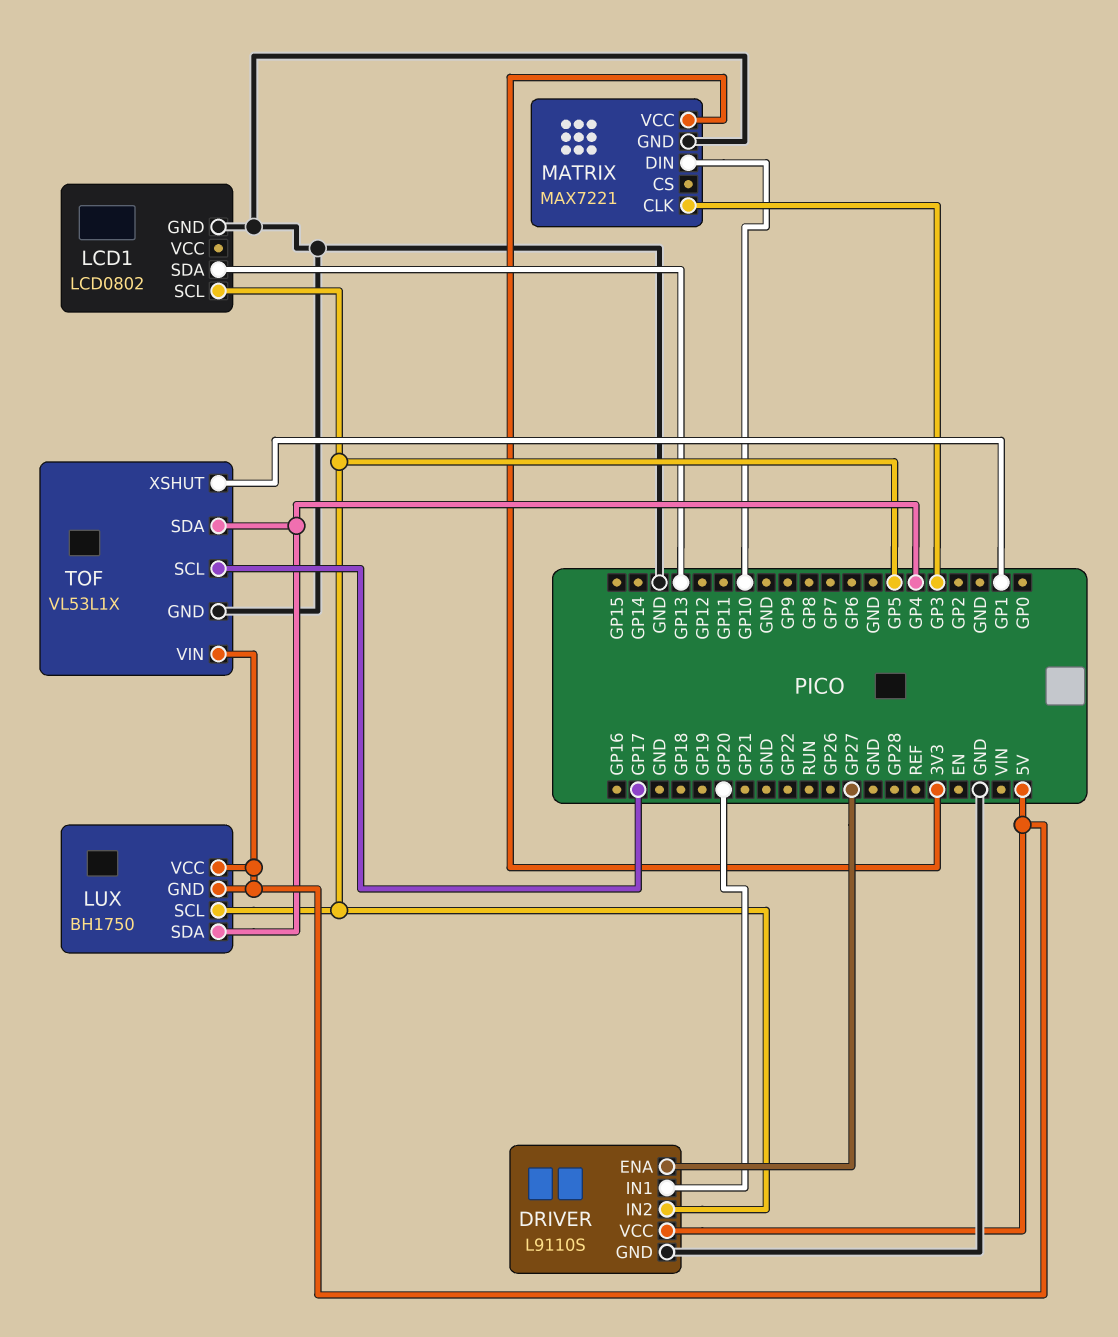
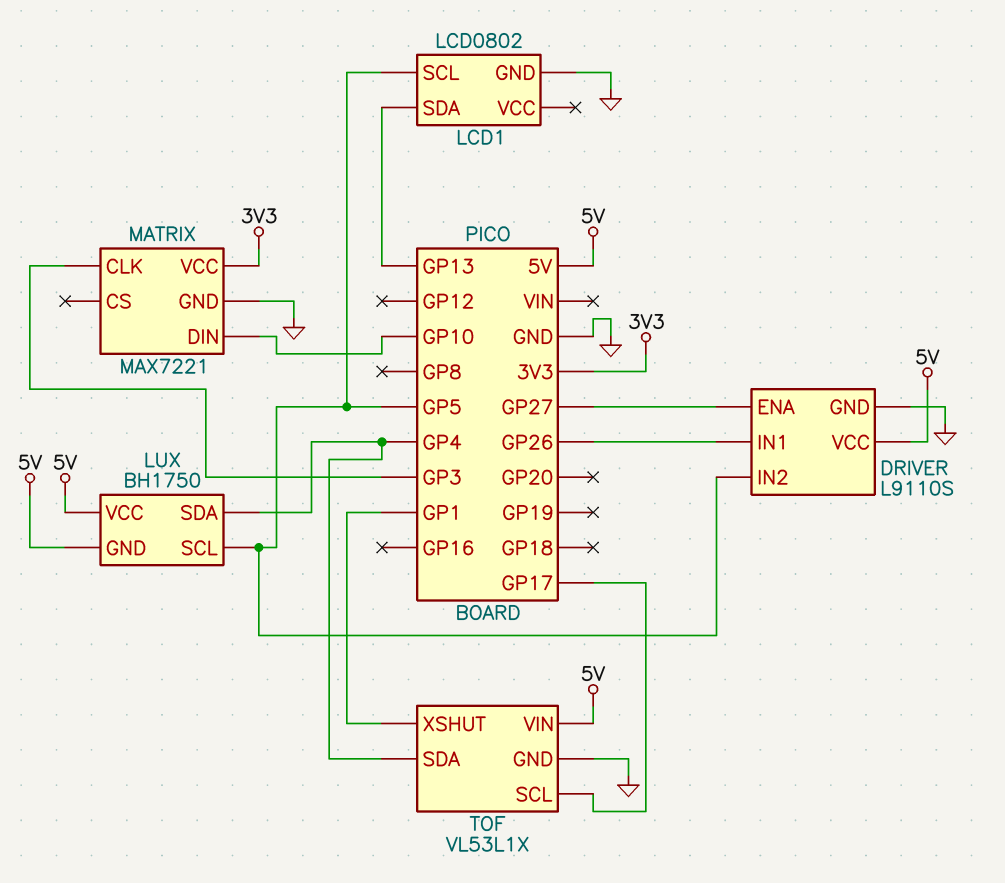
DRIVER pin IN1: GP20 -> GP26

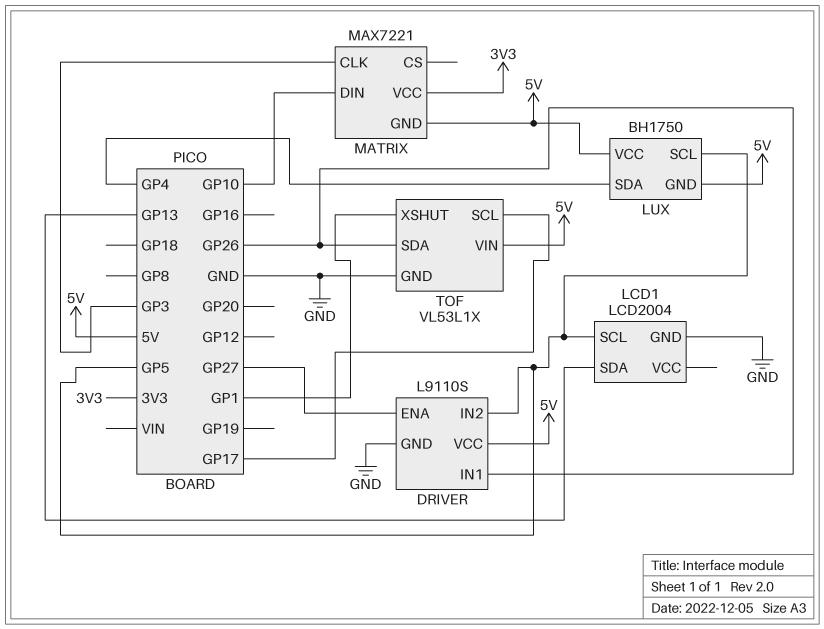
LCD1: LCD0802 -> LCD2004
MATRIX pin GND: GND -> 5V
TOF pin SDA: GP4 -> GP26

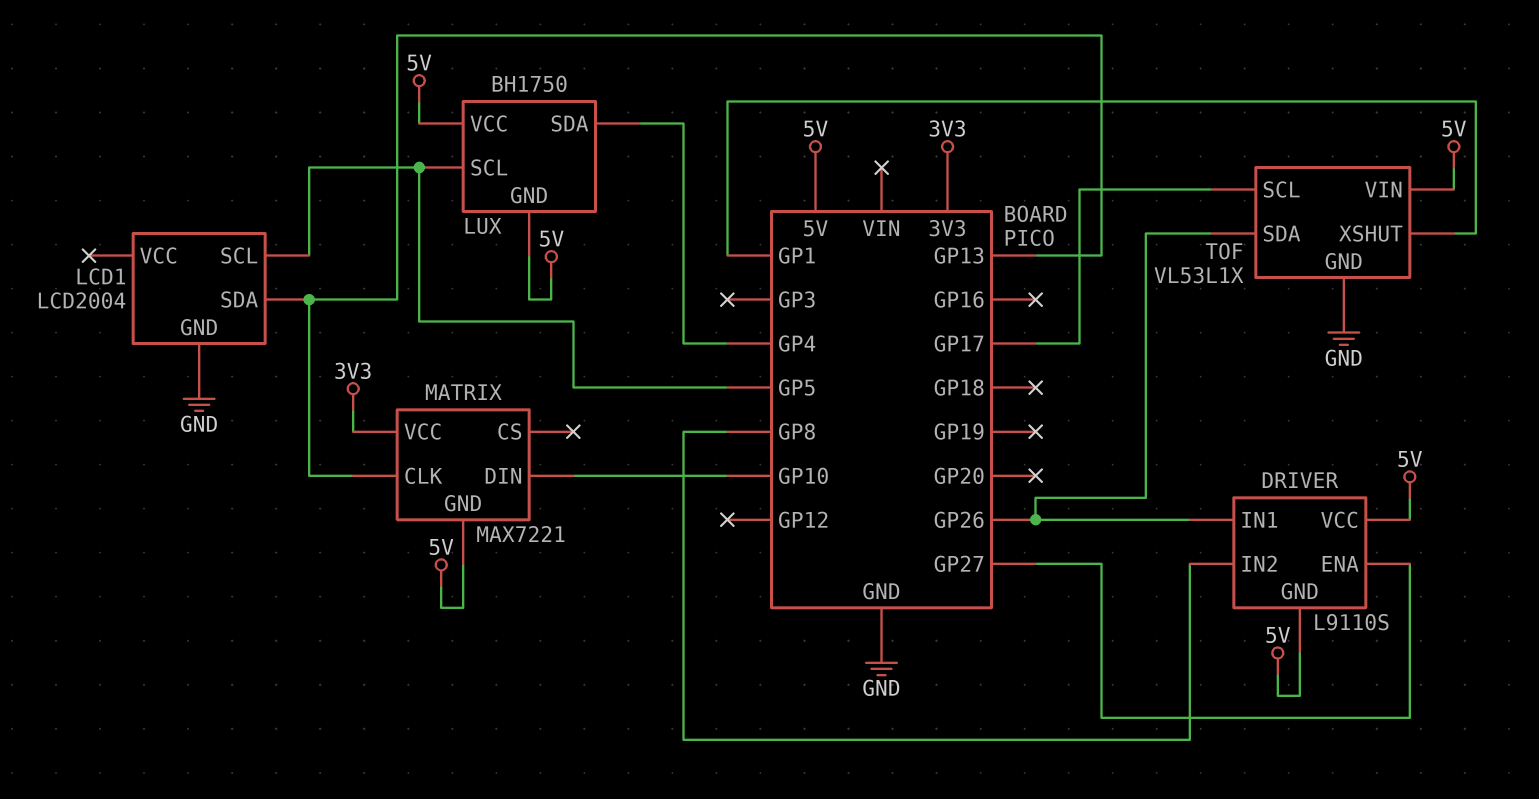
DRIVER pin GND: GND -> 5V
DRIVER pin IN2: GP5 -> GP8
MATRIX pin CLK: GP3 -> GP13

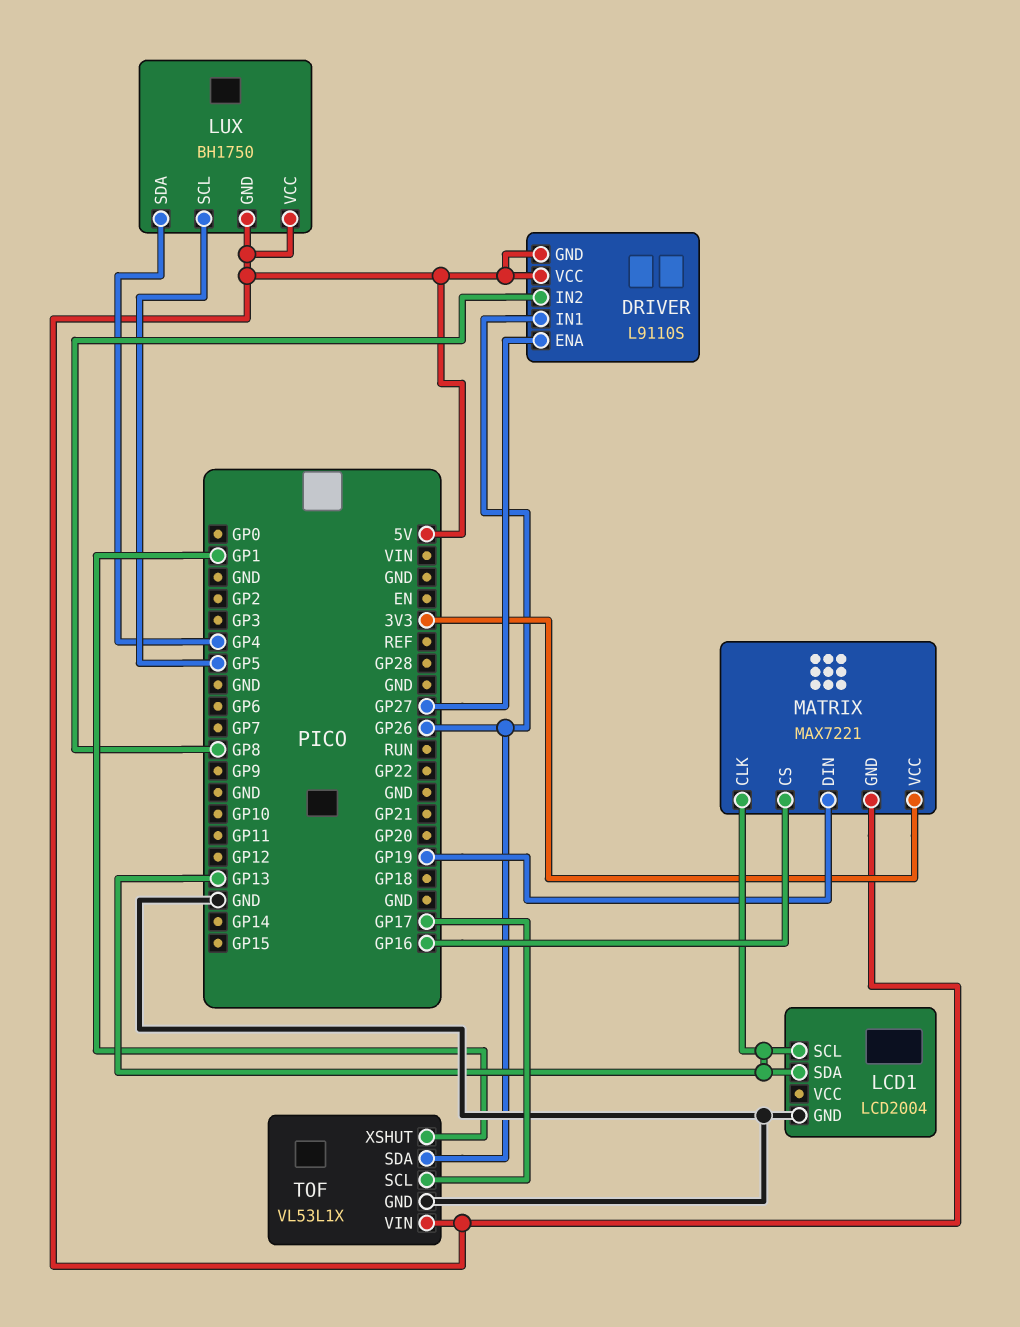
LCD1 pin SCL: GP5 -> GP13
MATRIX pin CS: none -> GP16
MATRIX pin DIN: GP10 -> GP19

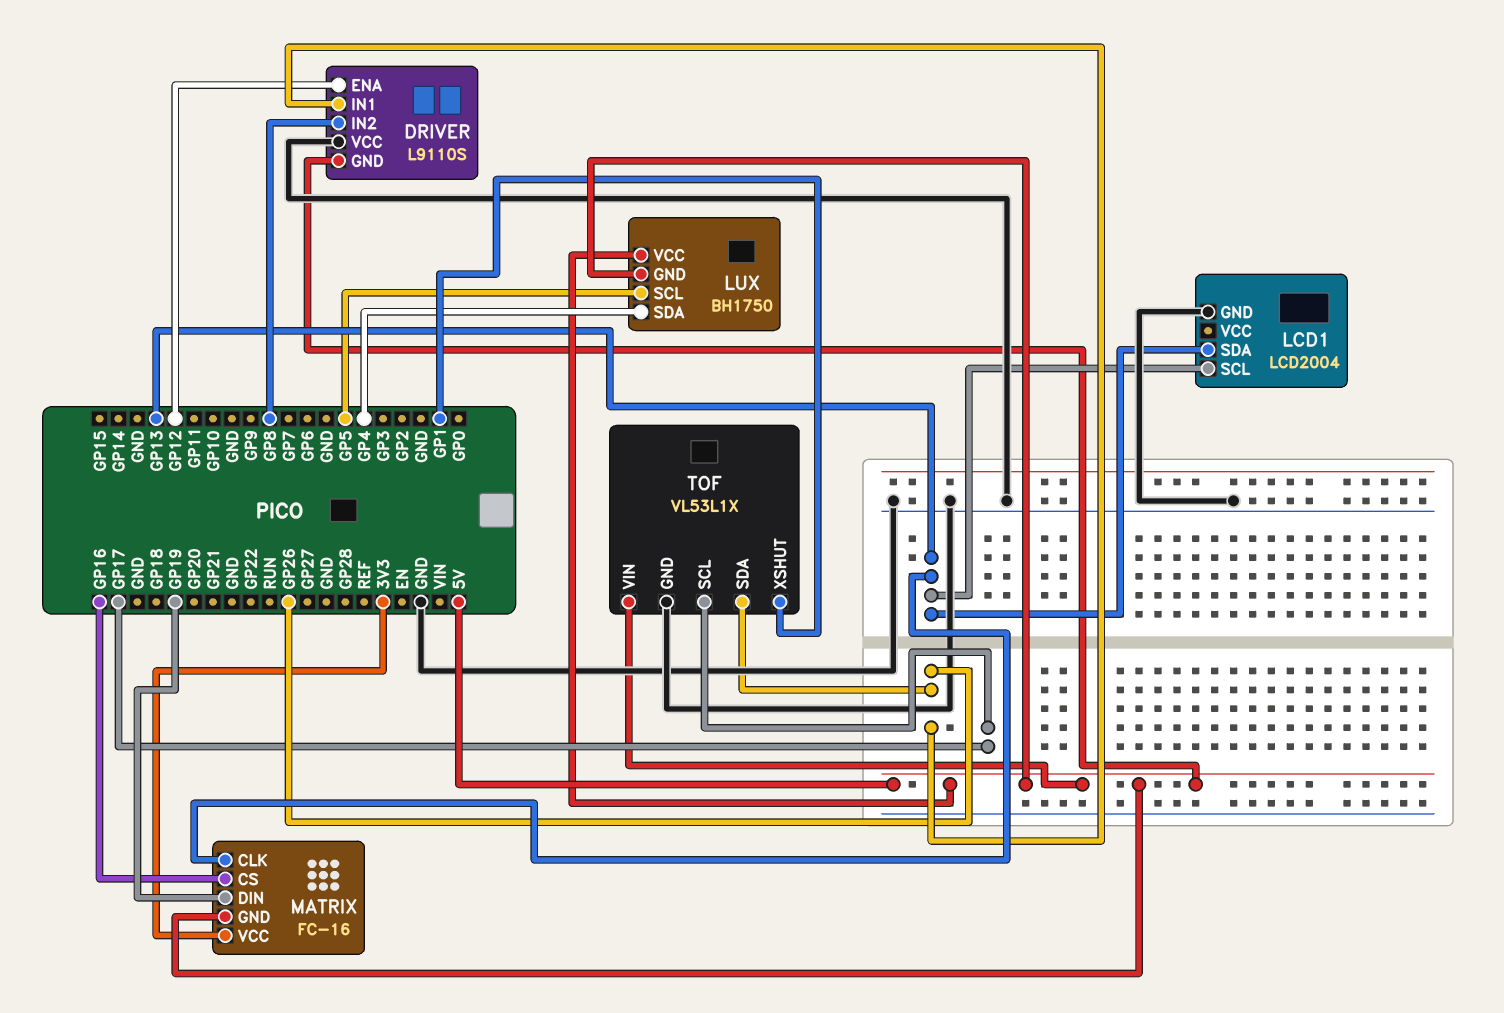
DRIVER pin ENA: GP27 -> GP12
DRIVER pin VCC: 5V -> GND
MATRIX: MAX7221 -> FC-16

